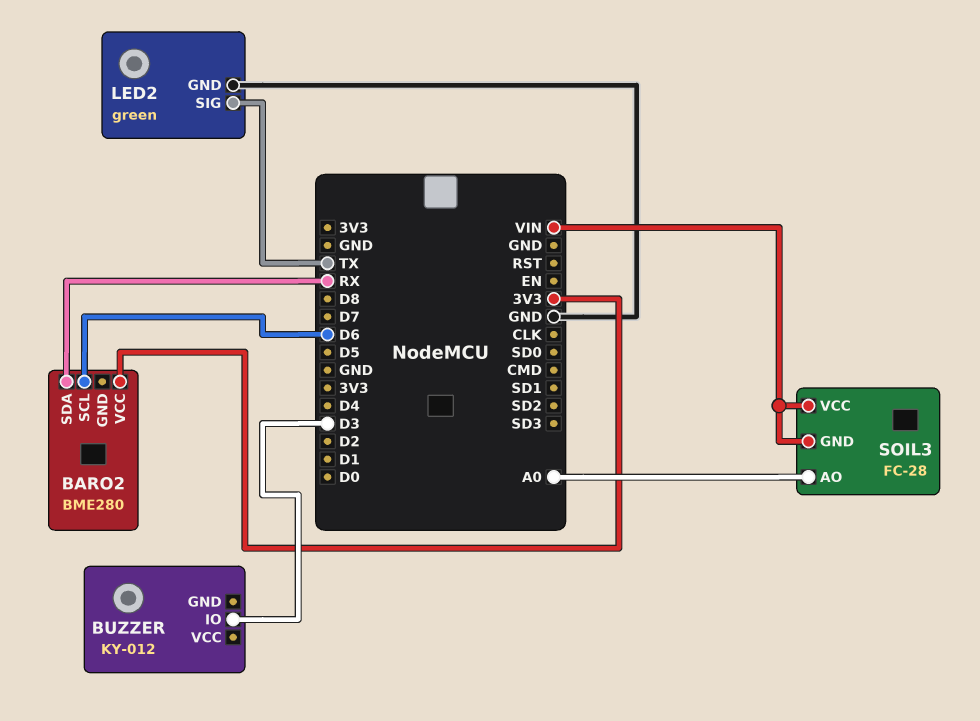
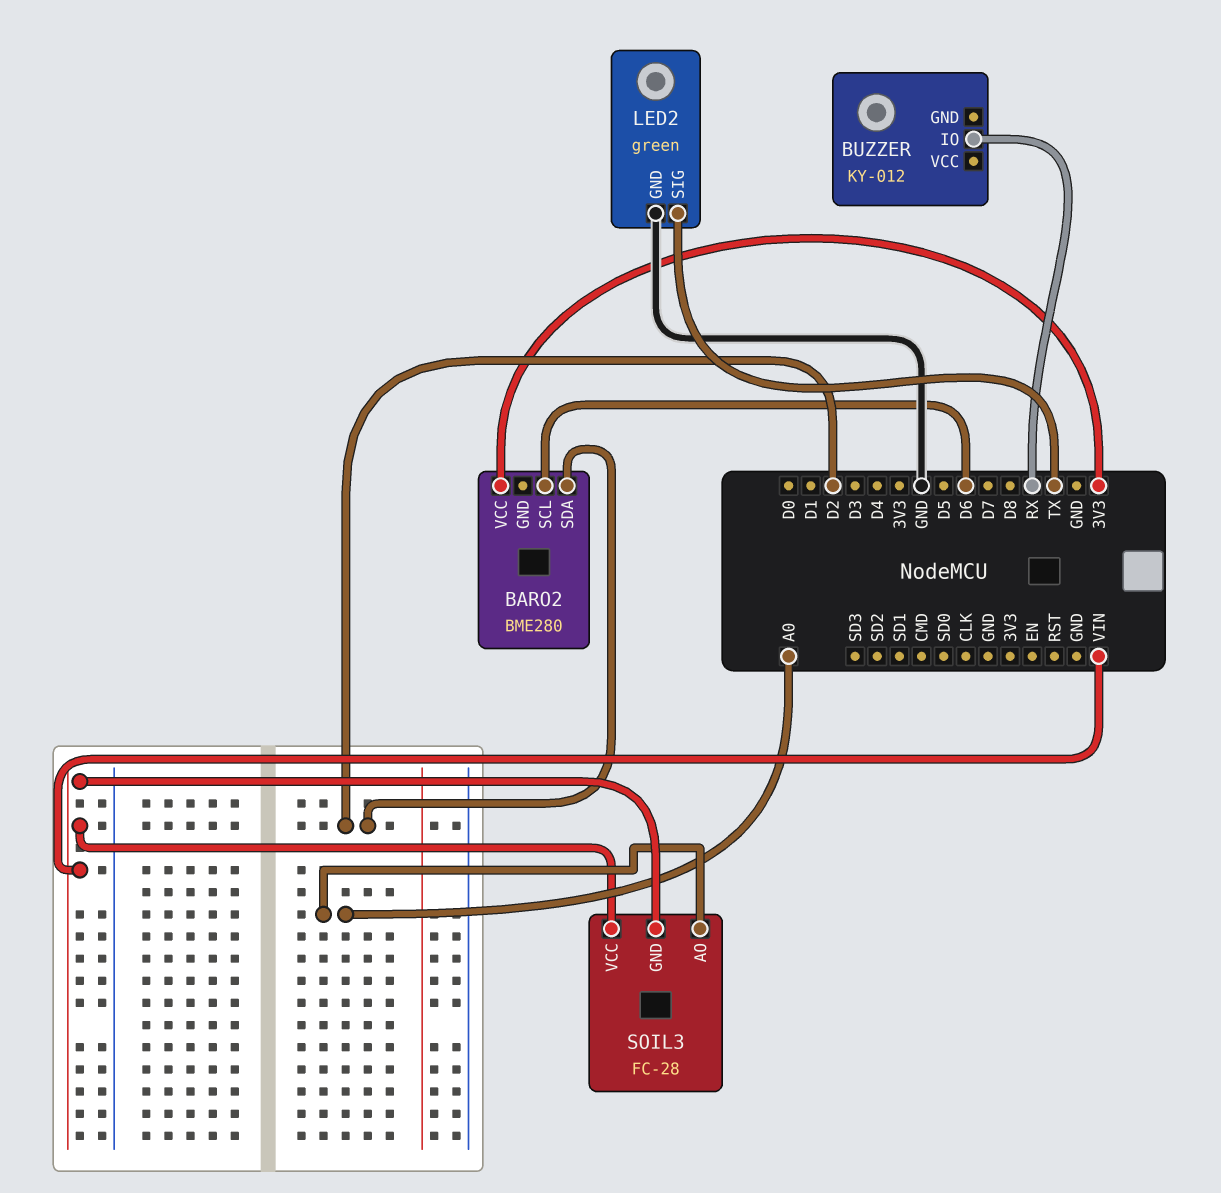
BARO2 pin SDA: RX -> D2
BUZZER pin IO: D3 -> RX

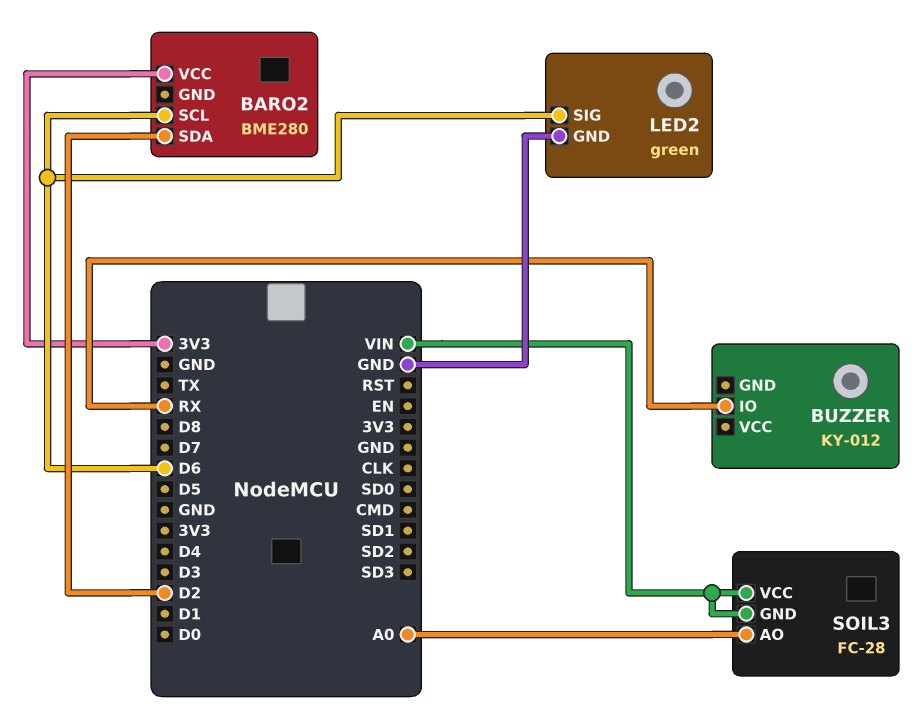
LED2 pin SIG: TX -> D6

